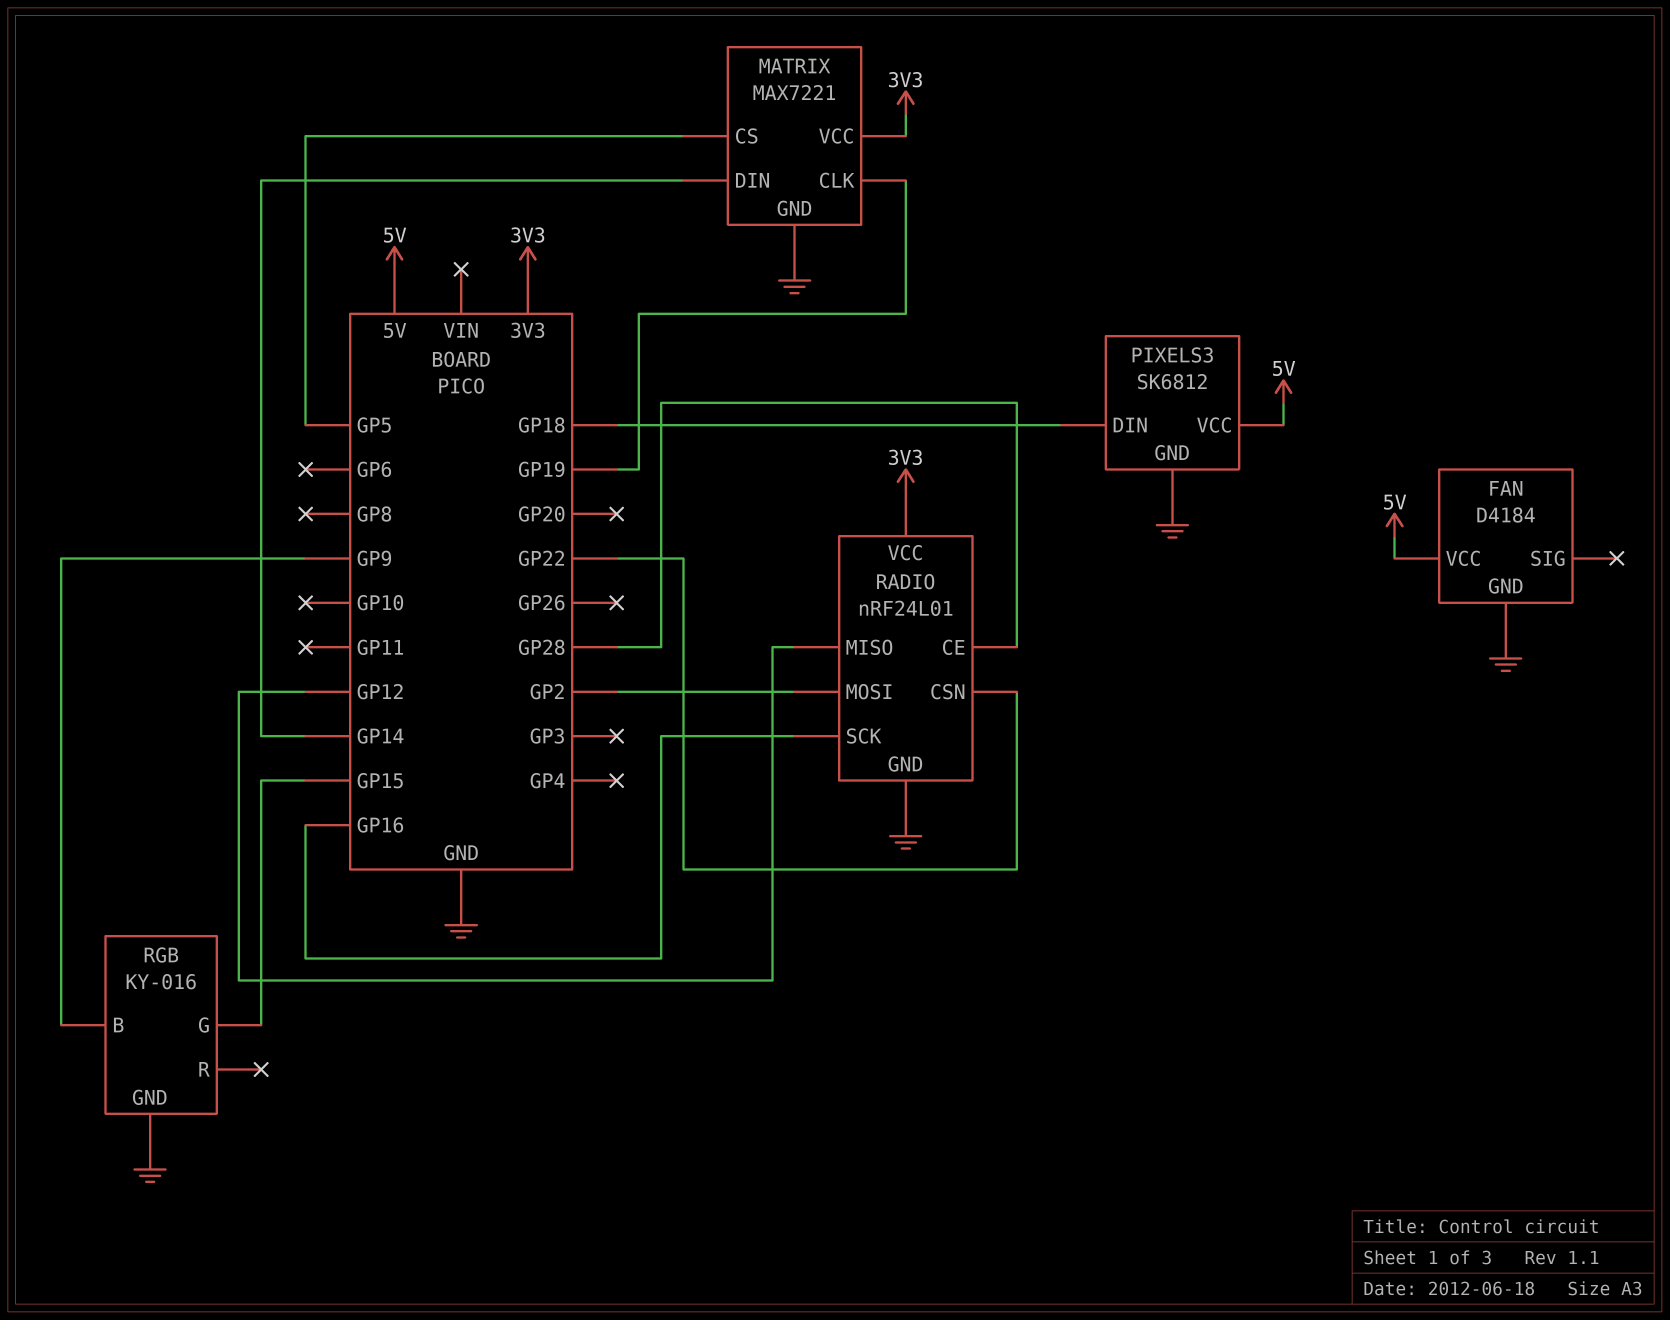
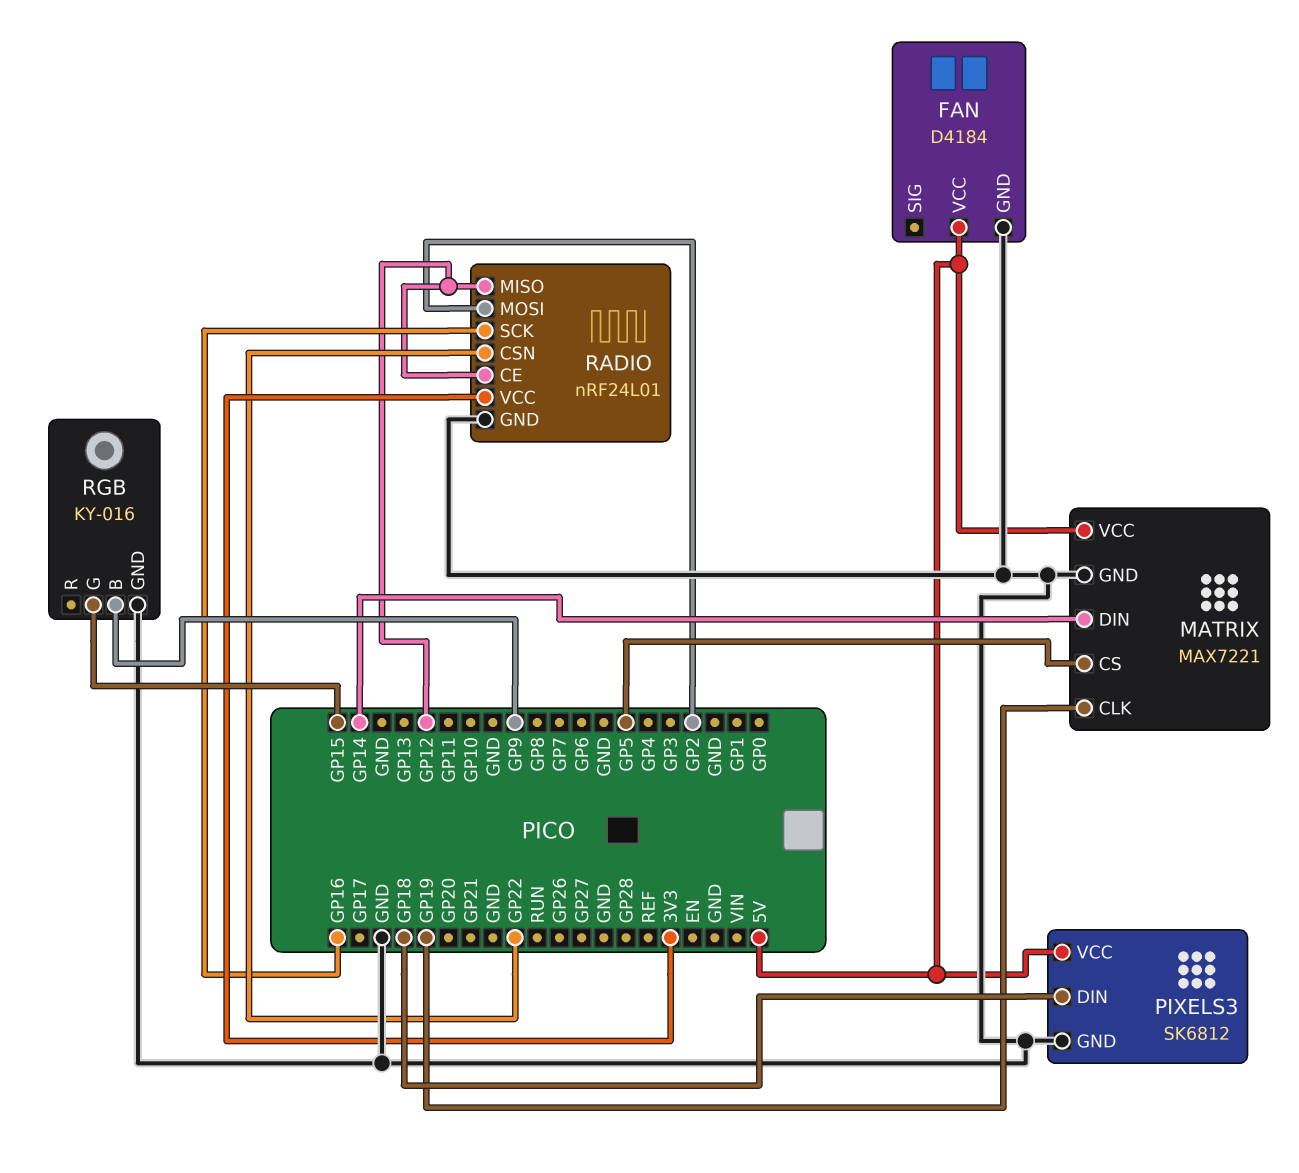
MATRIX pin VCC: 3V3 -> 5V
RADIO pin CE: GP28 -> GP12

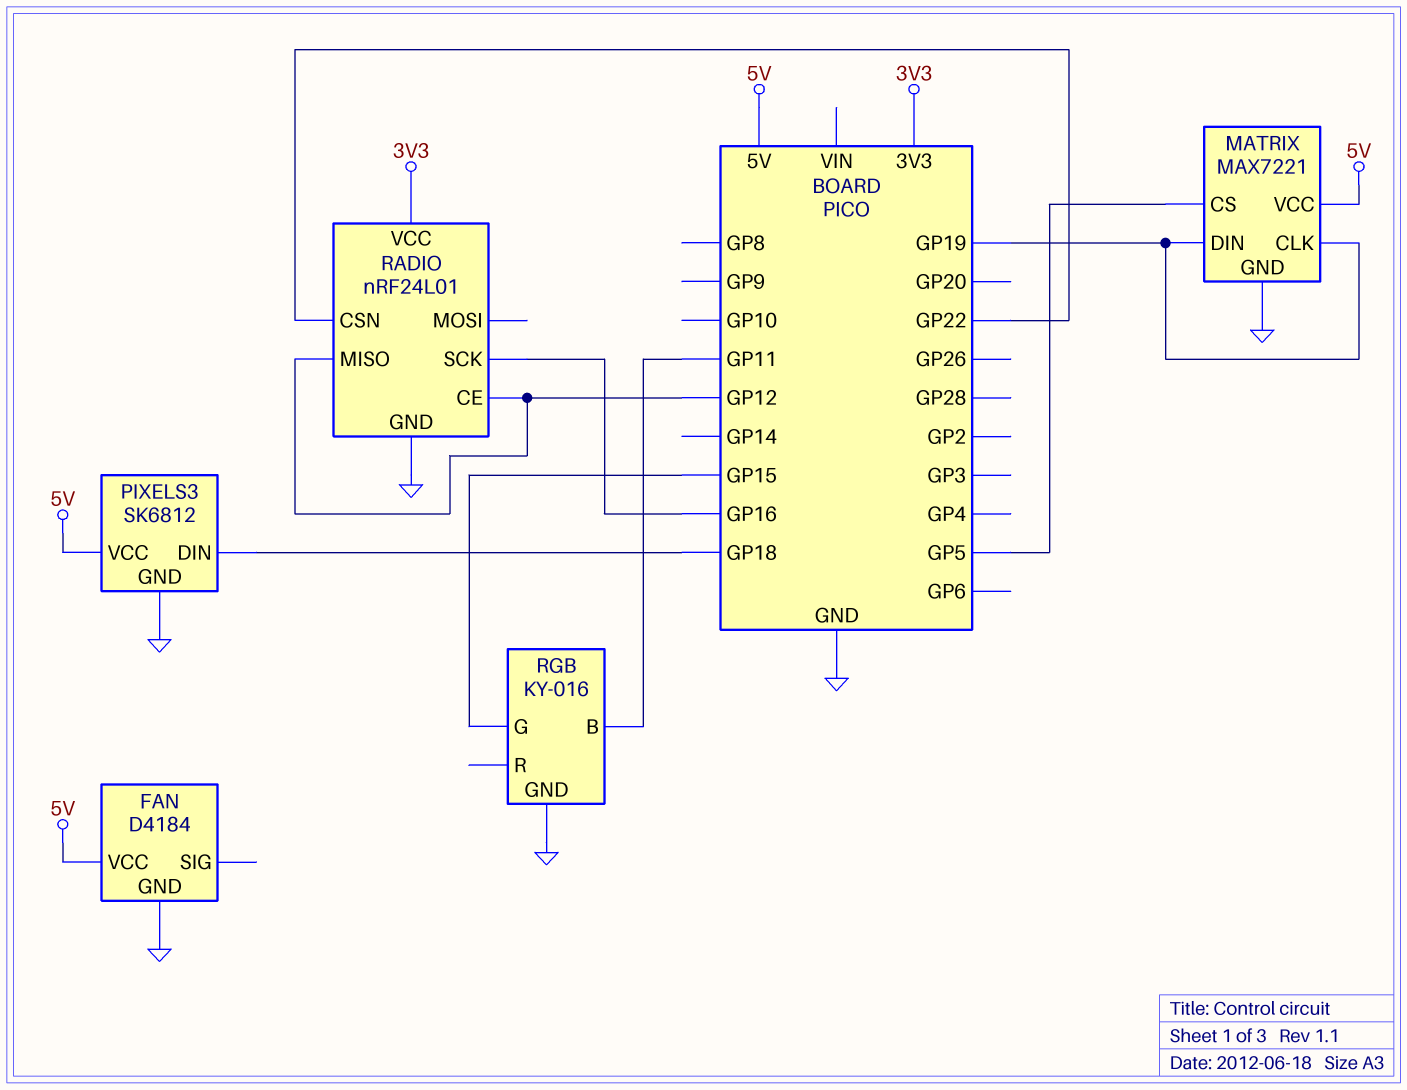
MATRIX pin DIN: GP14 -> GP19
RADIO pin MOSI: GP2 -> none
RGB pin B: GP9 -> GP11

